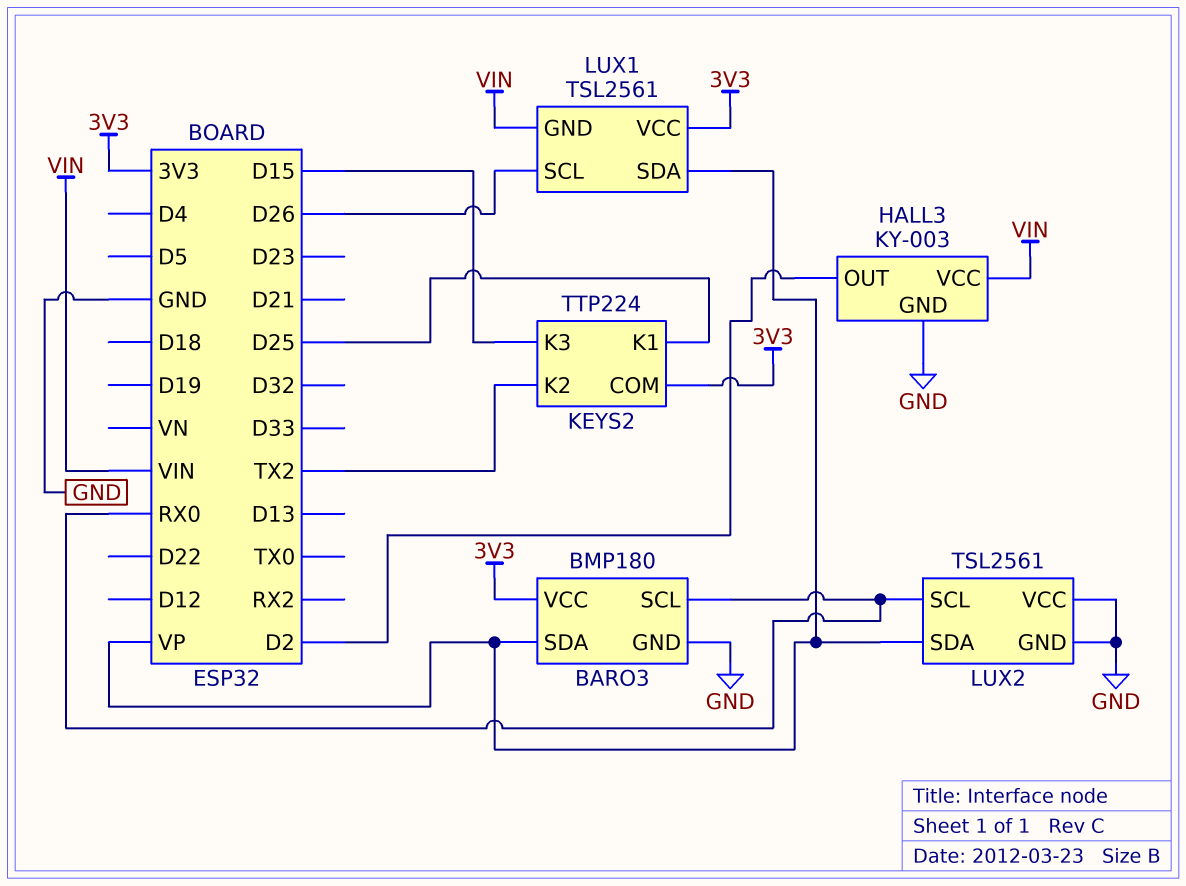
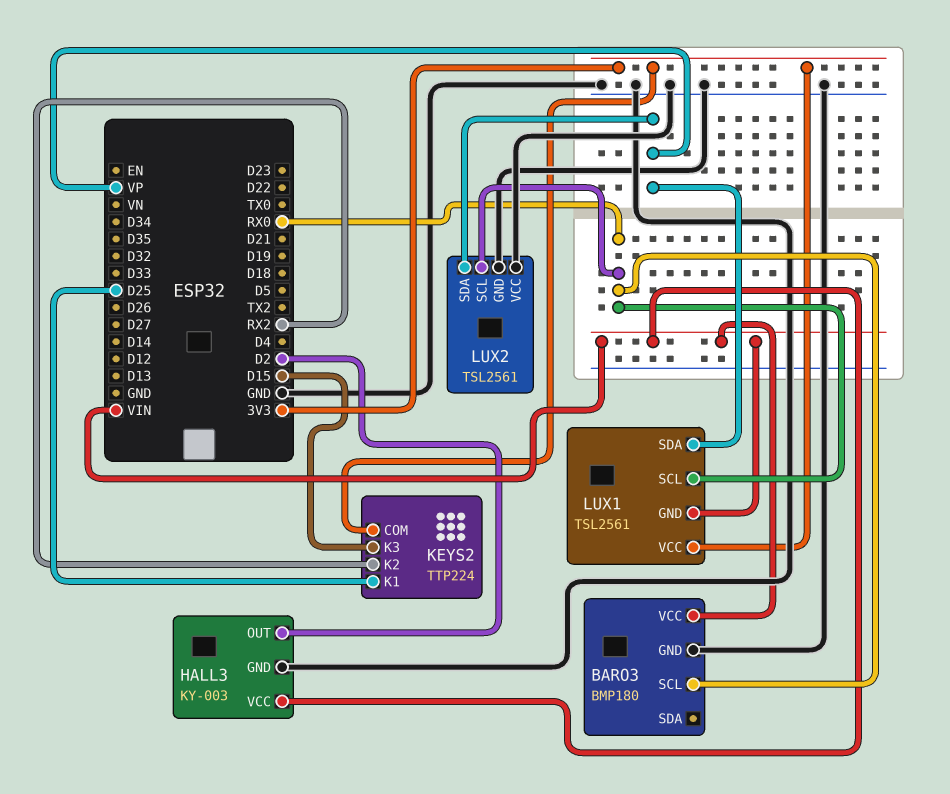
BARO3 pin SDA: VP -> none
BARO3 pin VCC: 3V3 -> VIN
KEYS2 pin K2: TX2 -> RX2
LUX1 pin SCL: D26 -> RX0

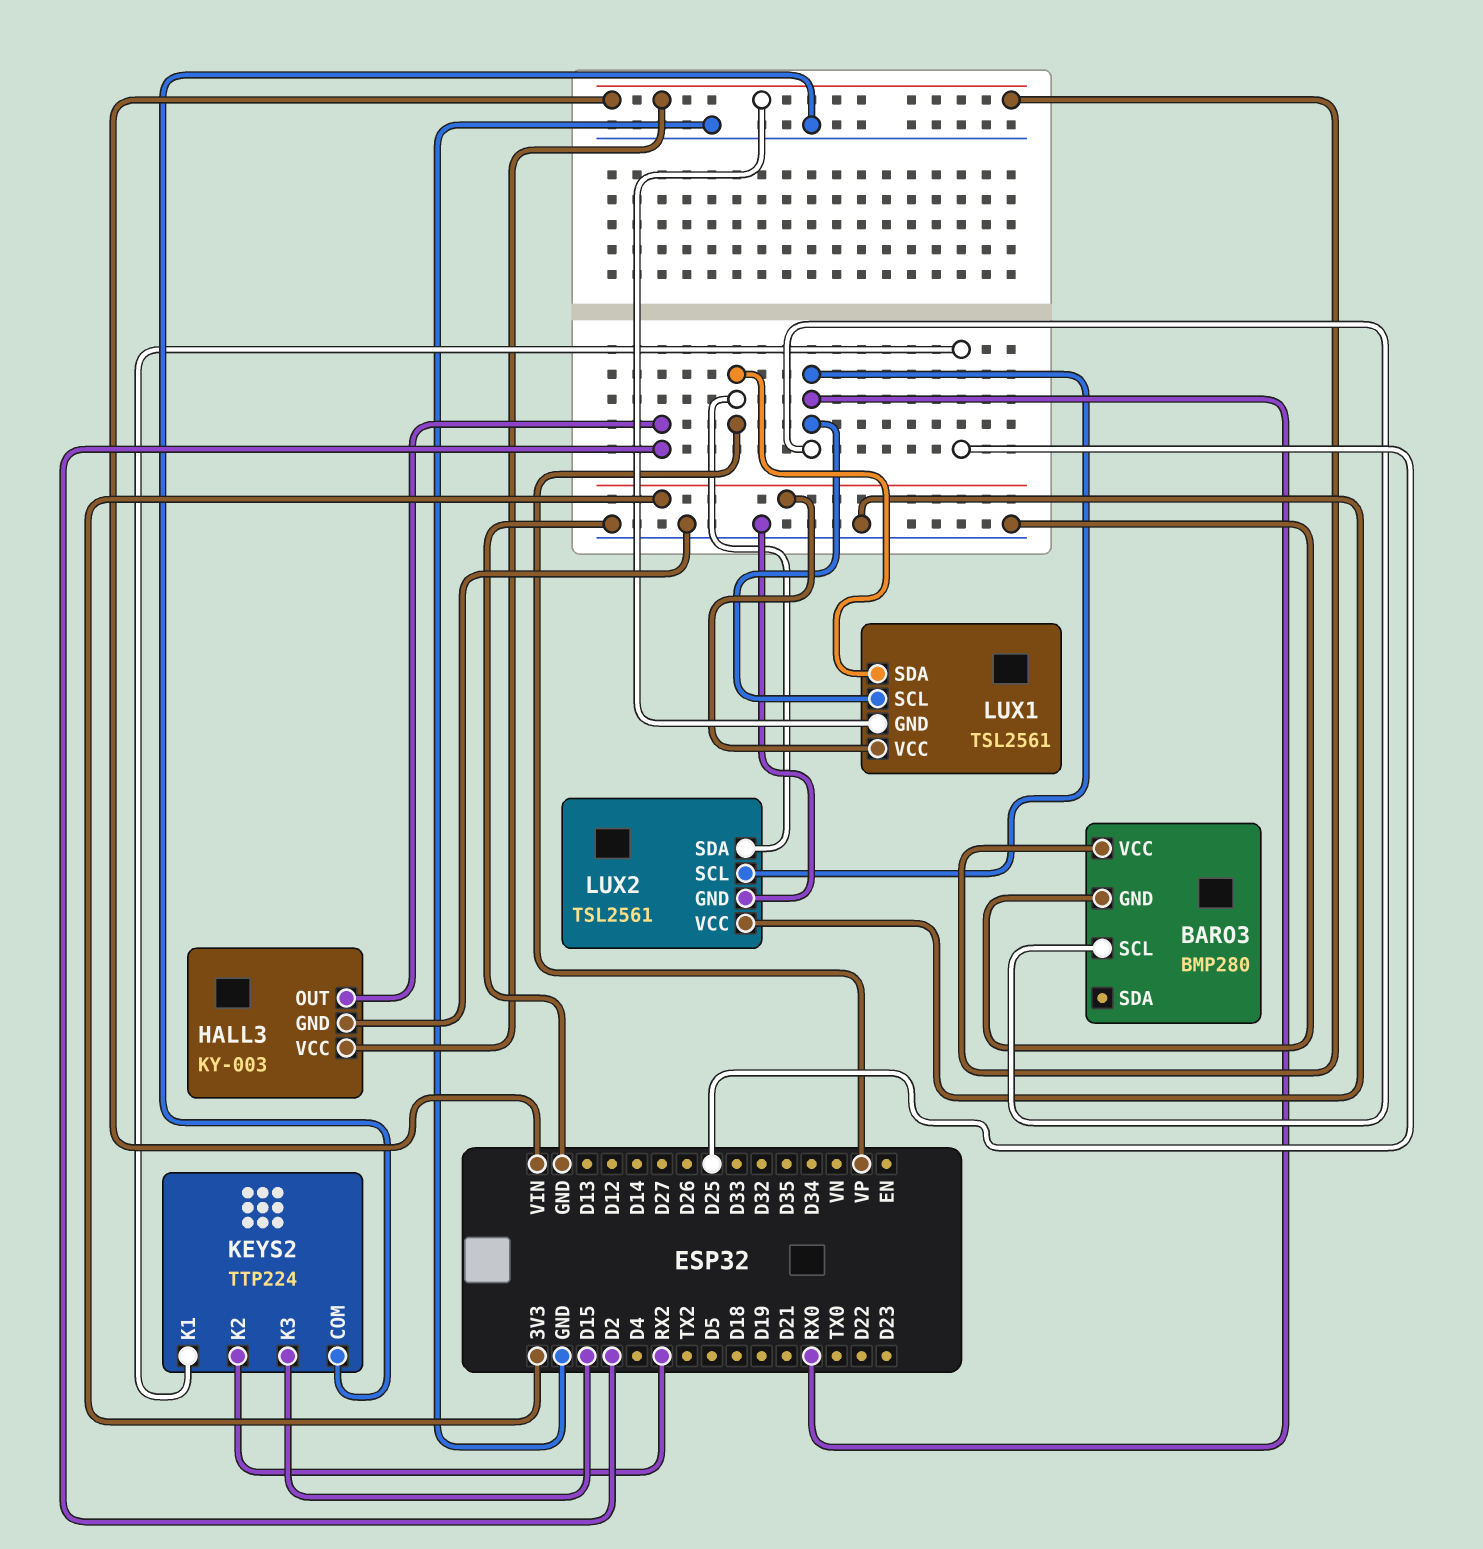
BARO3: BMP180 -> BMP280
KEYS2 pin COM: 3V3 -> GND

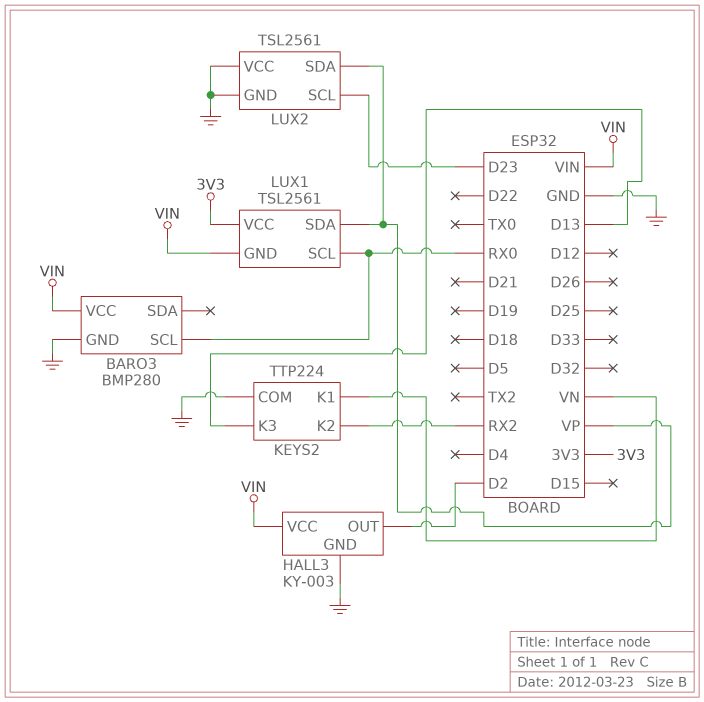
KEYS2 pin K1: D25 -> VN
KEYS2 pin K3: D15 -> D13
LUX2 pin SCL: RX0 -> D23

